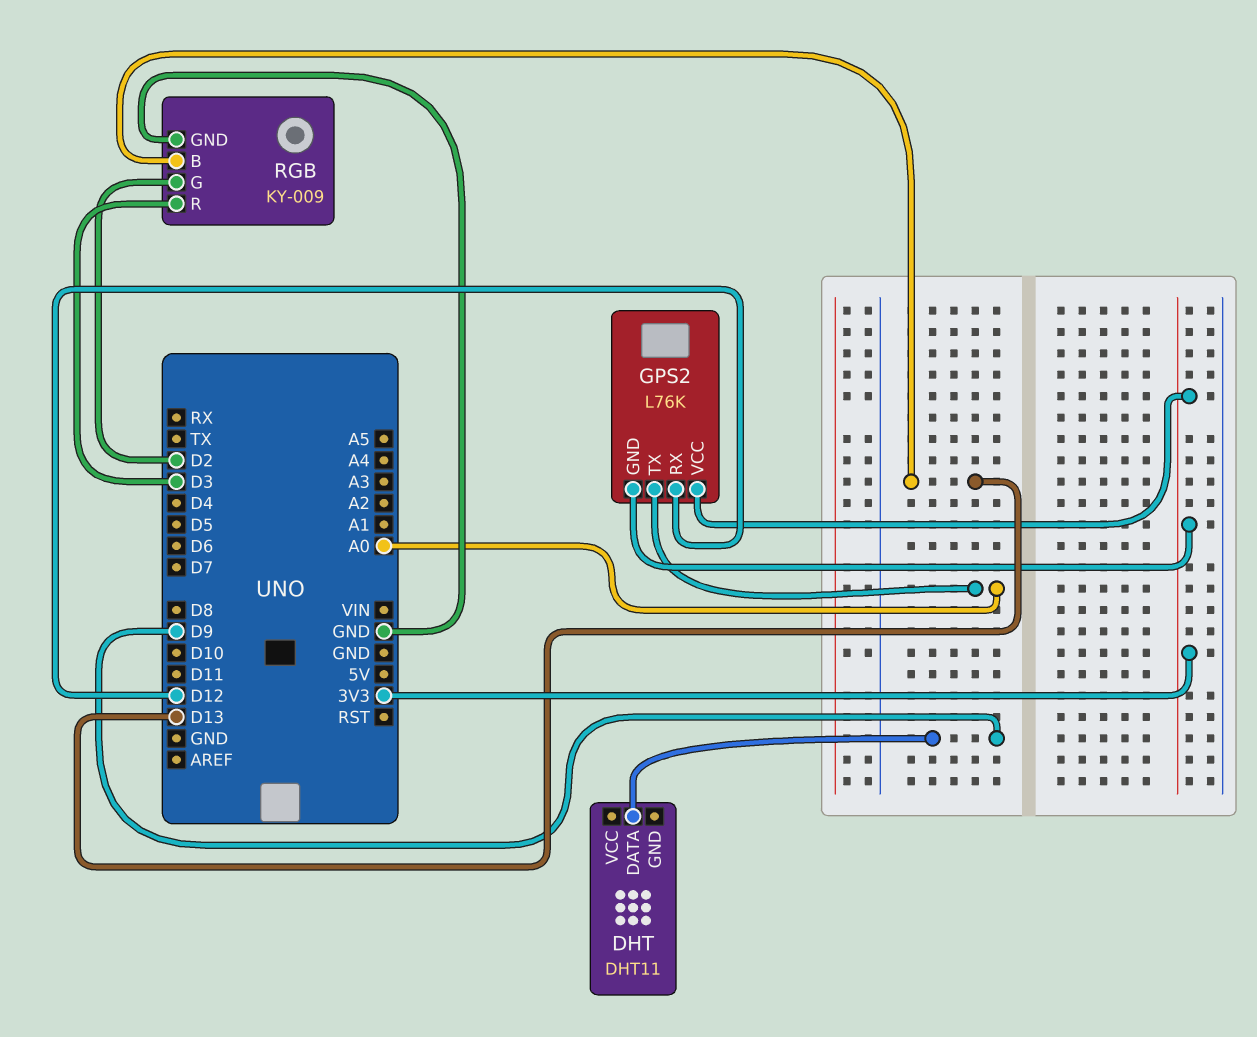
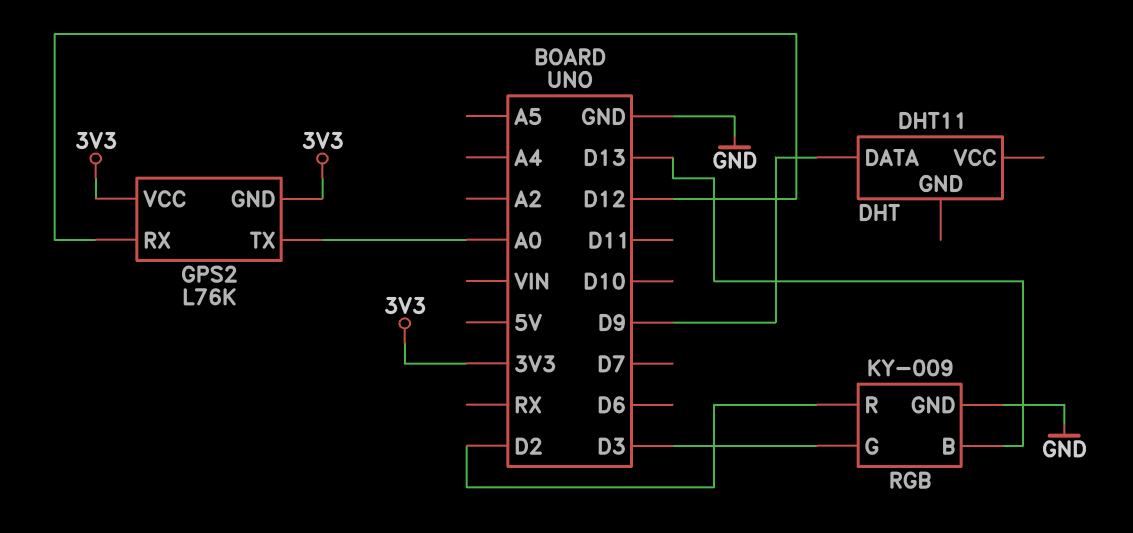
RGB pin G: D2 -> D3
RGB pin R: D3 -> D2

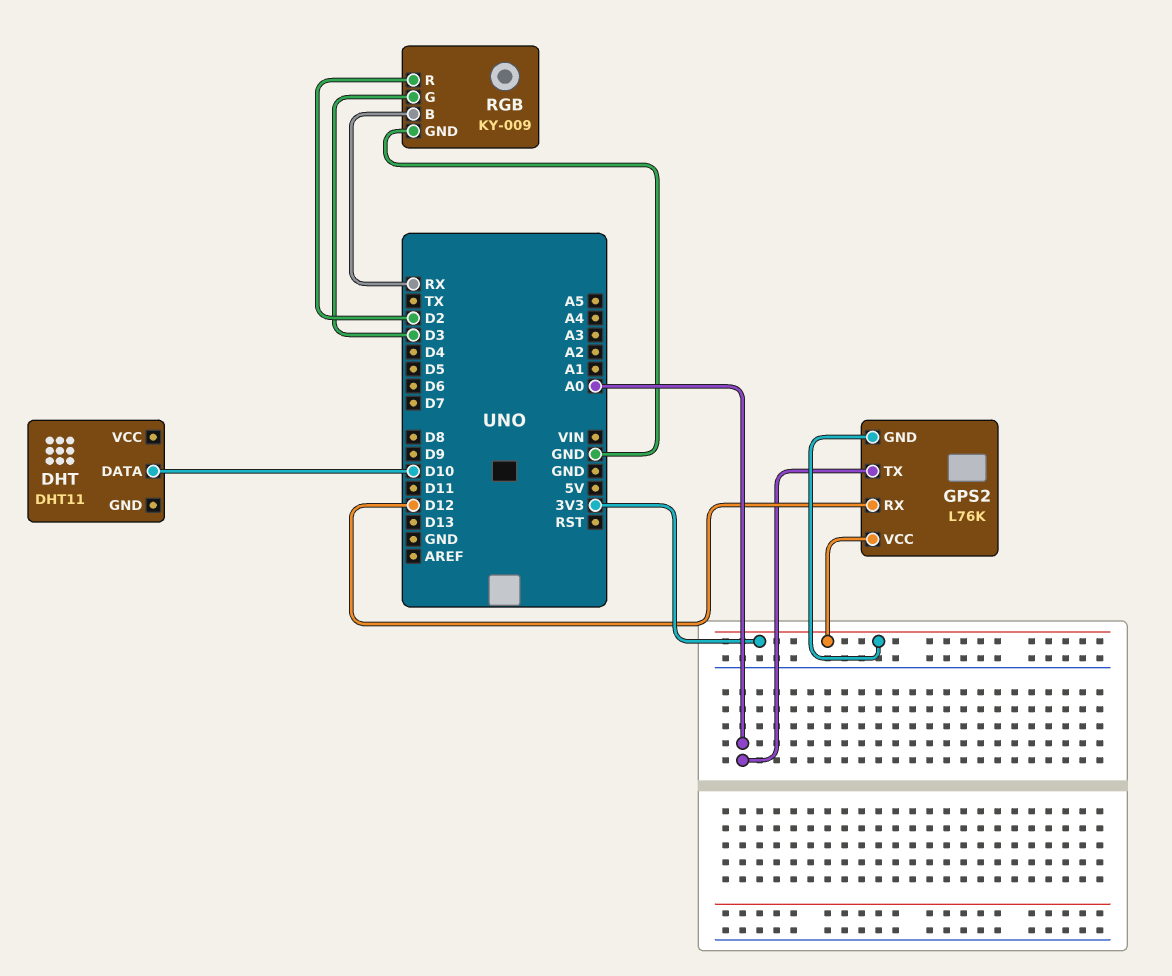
DHT pin DATA: D9 -> D10
RGB pin B: D13 -> RX

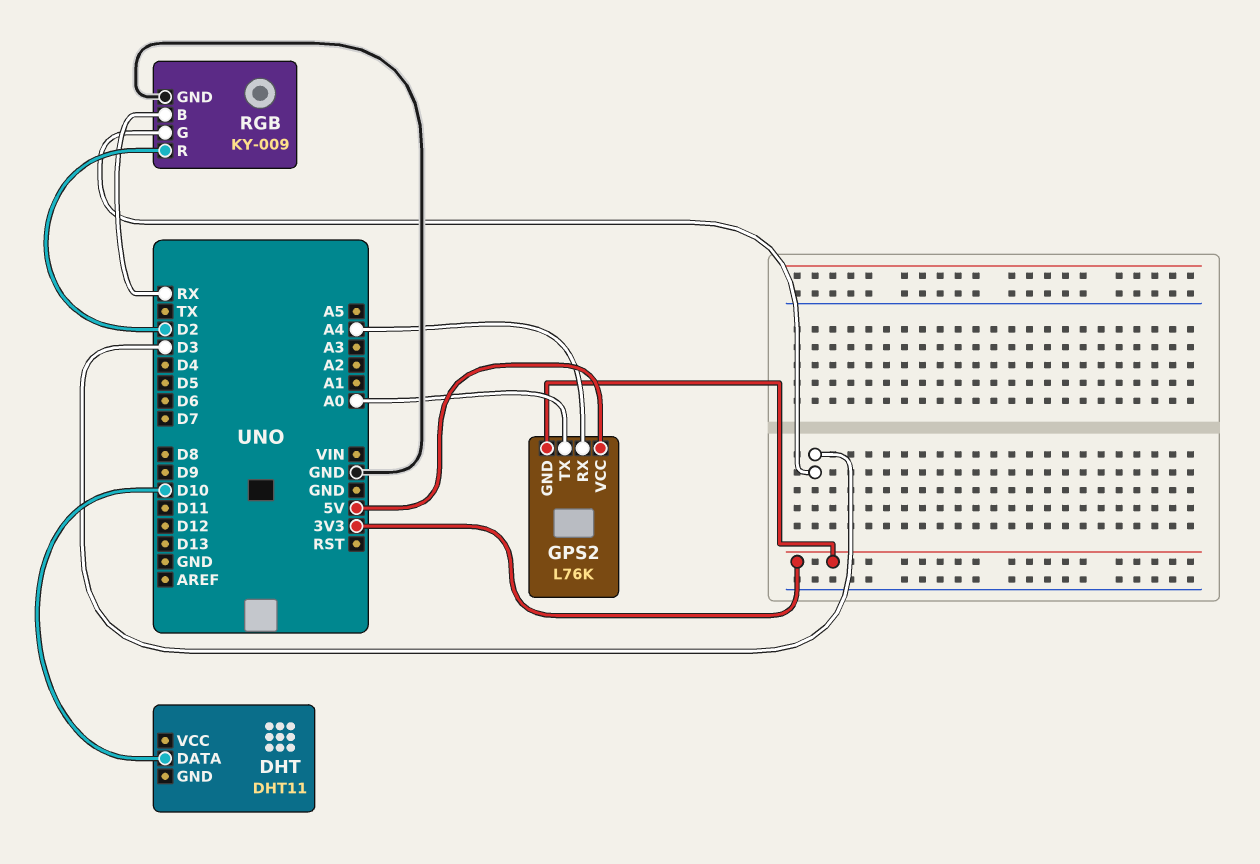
GPS2 pin RX: D12 -> A4
GPS2 pin VCC: 3V3 -> 5V

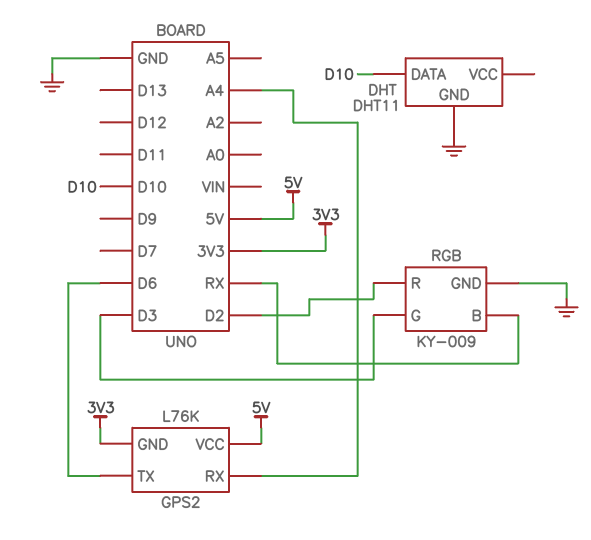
DHT pin GND: none -> GND
GPS2 pin TX: A0 -> D6

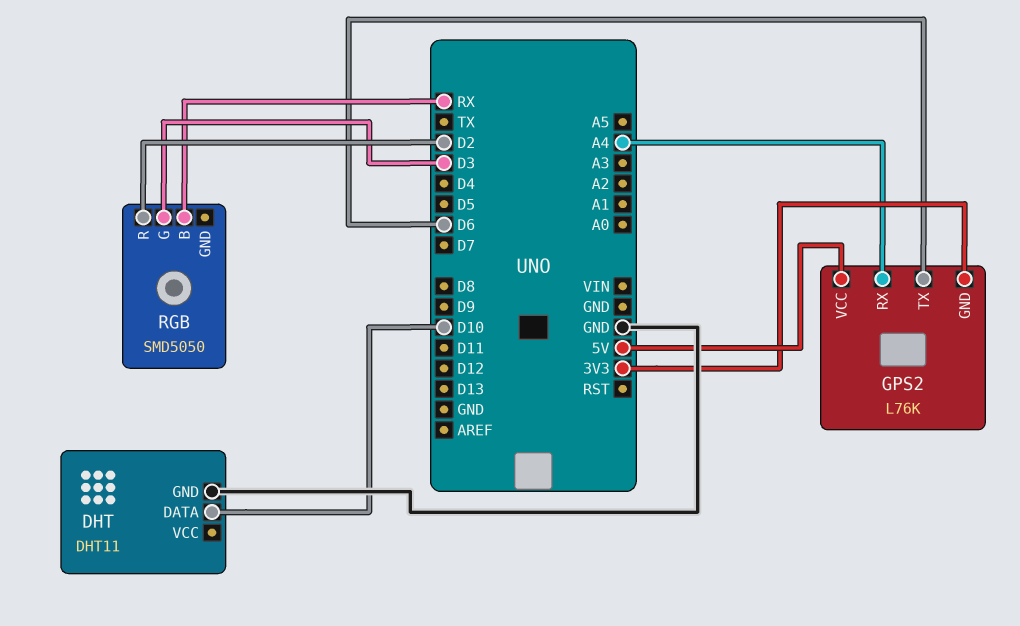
RGB: KY-009 -> SMD5050
RGB pin GND: GND -> none

